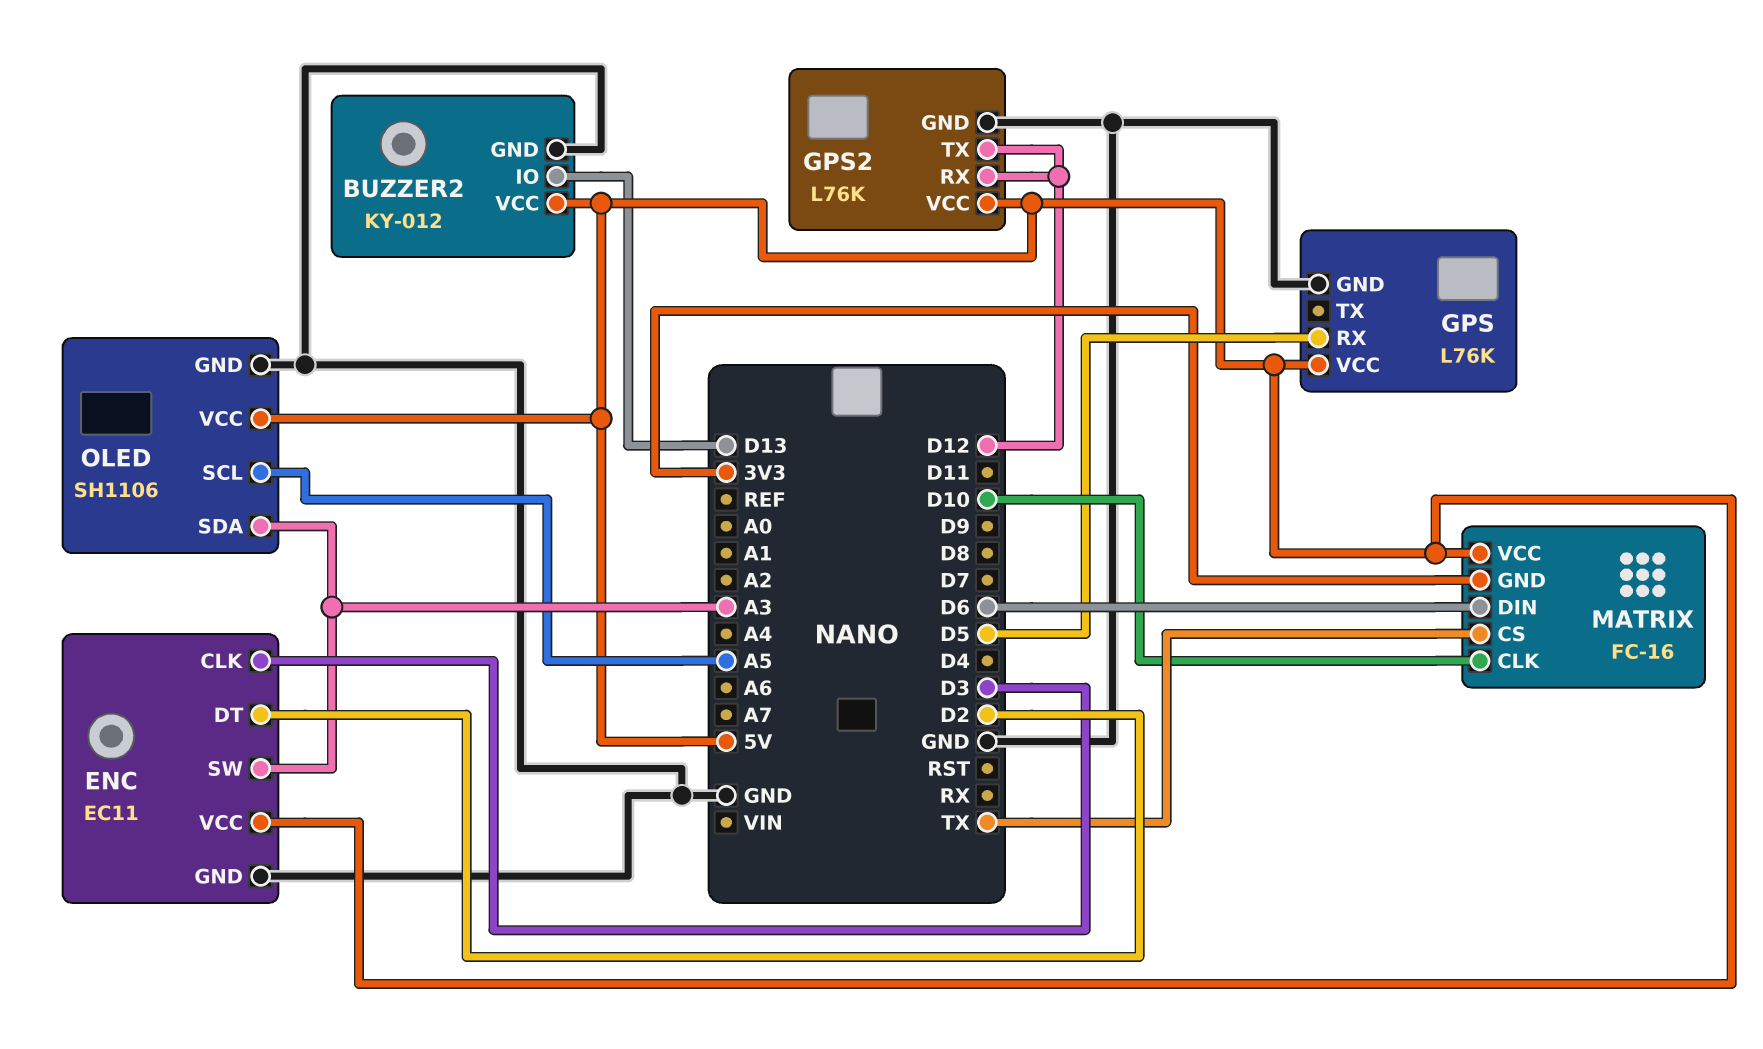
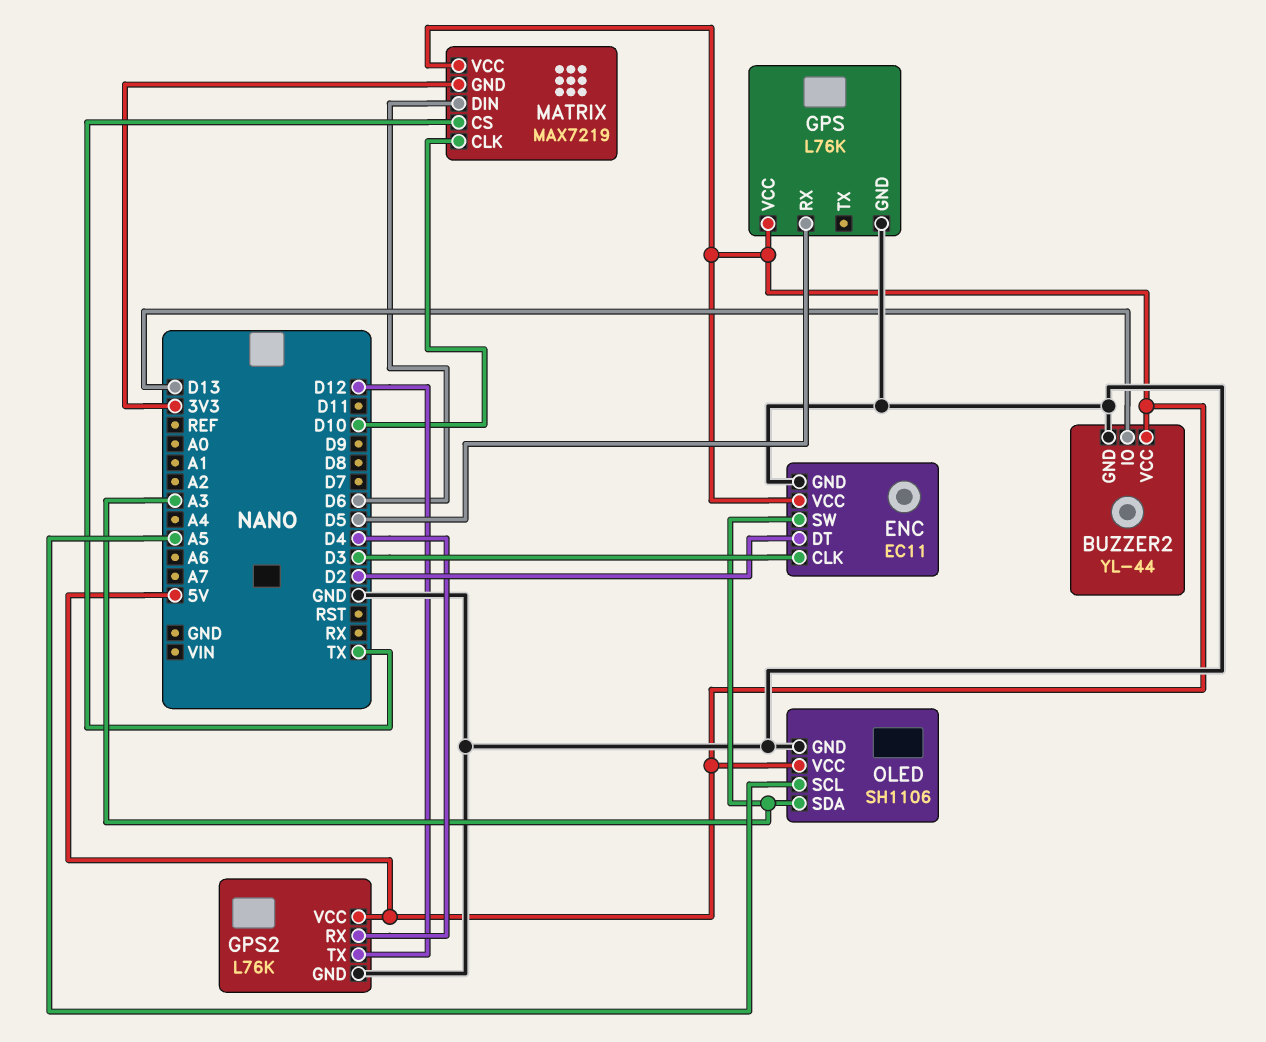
BUZZER2: KY-012 -> YL-44
GPS2 pin RX: D12 -> D4
MATRIX: FC-16 -> MAX7219

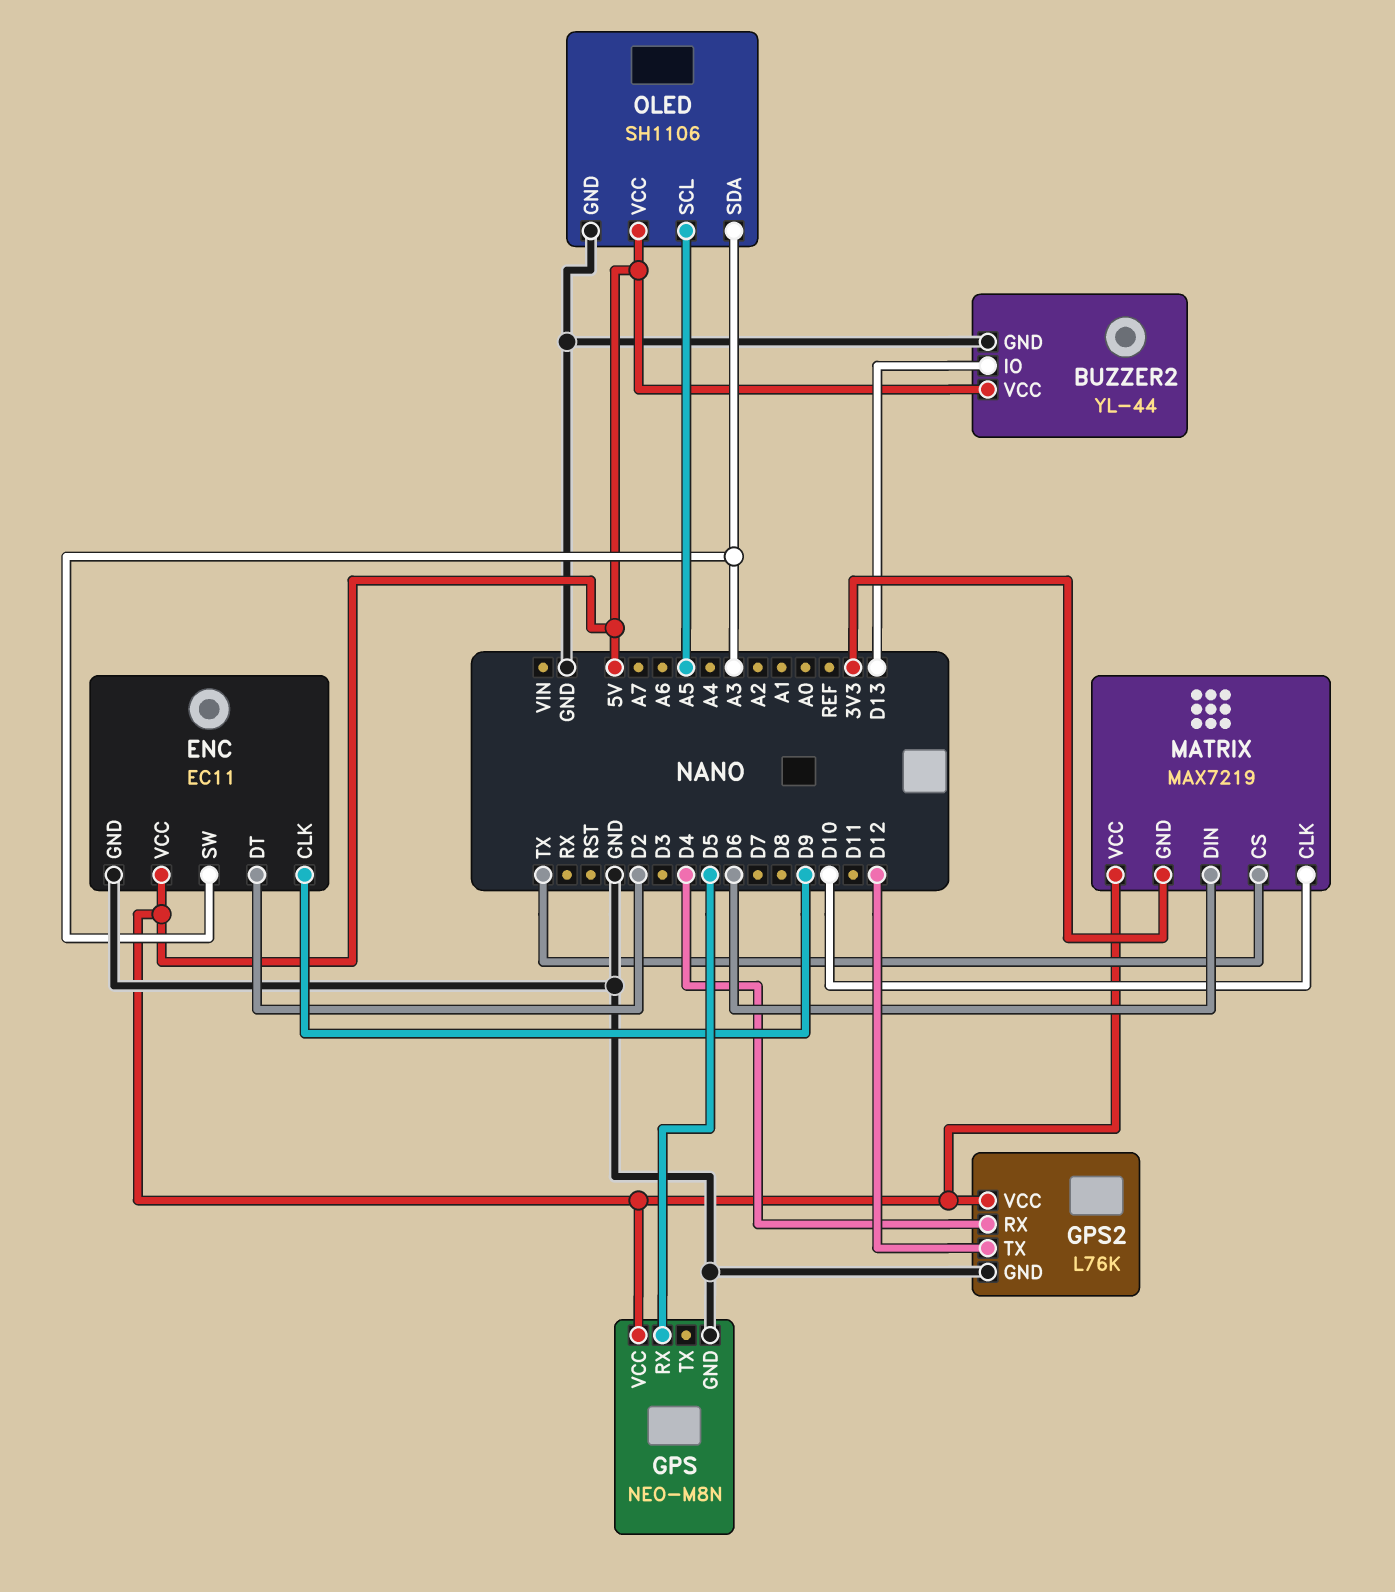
ENC pin CLK: D3 -> D9
GPS: L76K -> NEO-M8N

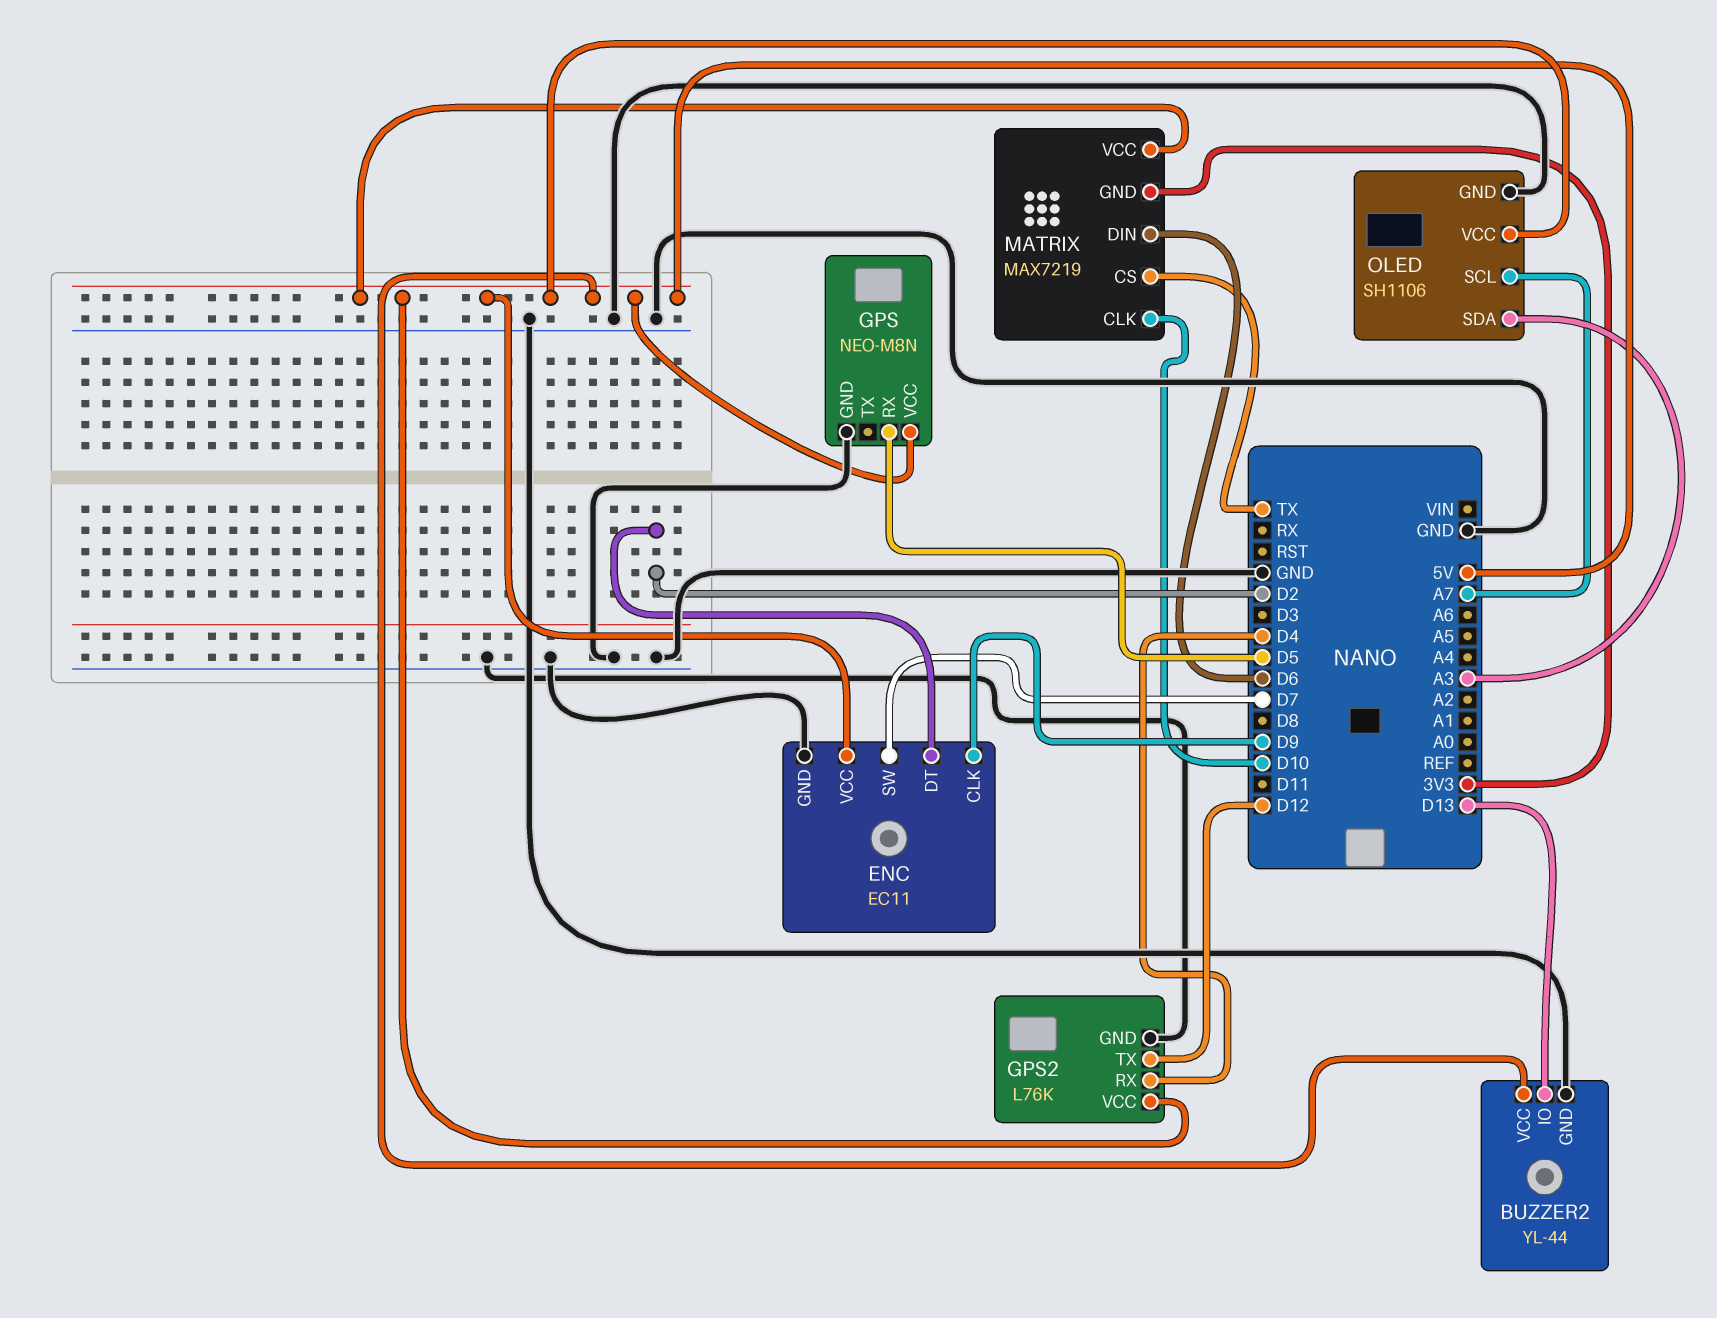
ENC pin SW: A3 -> D7
OLED pin SCL: A5 -> A7

